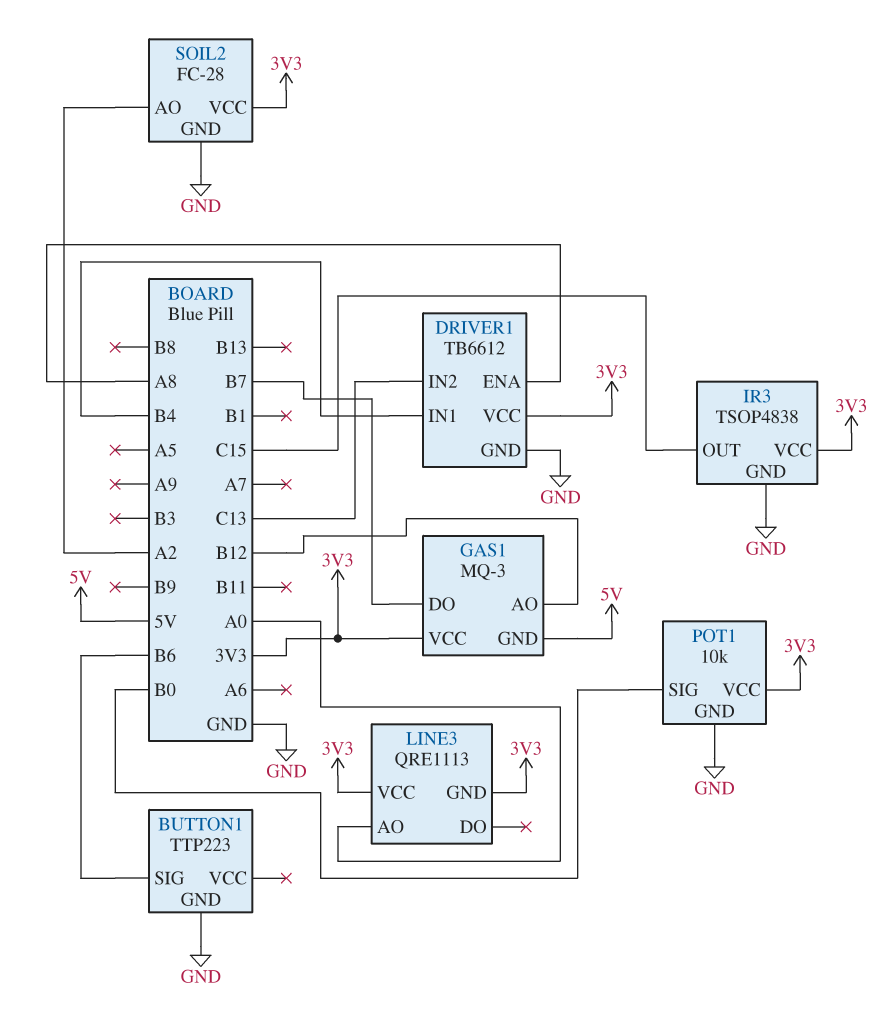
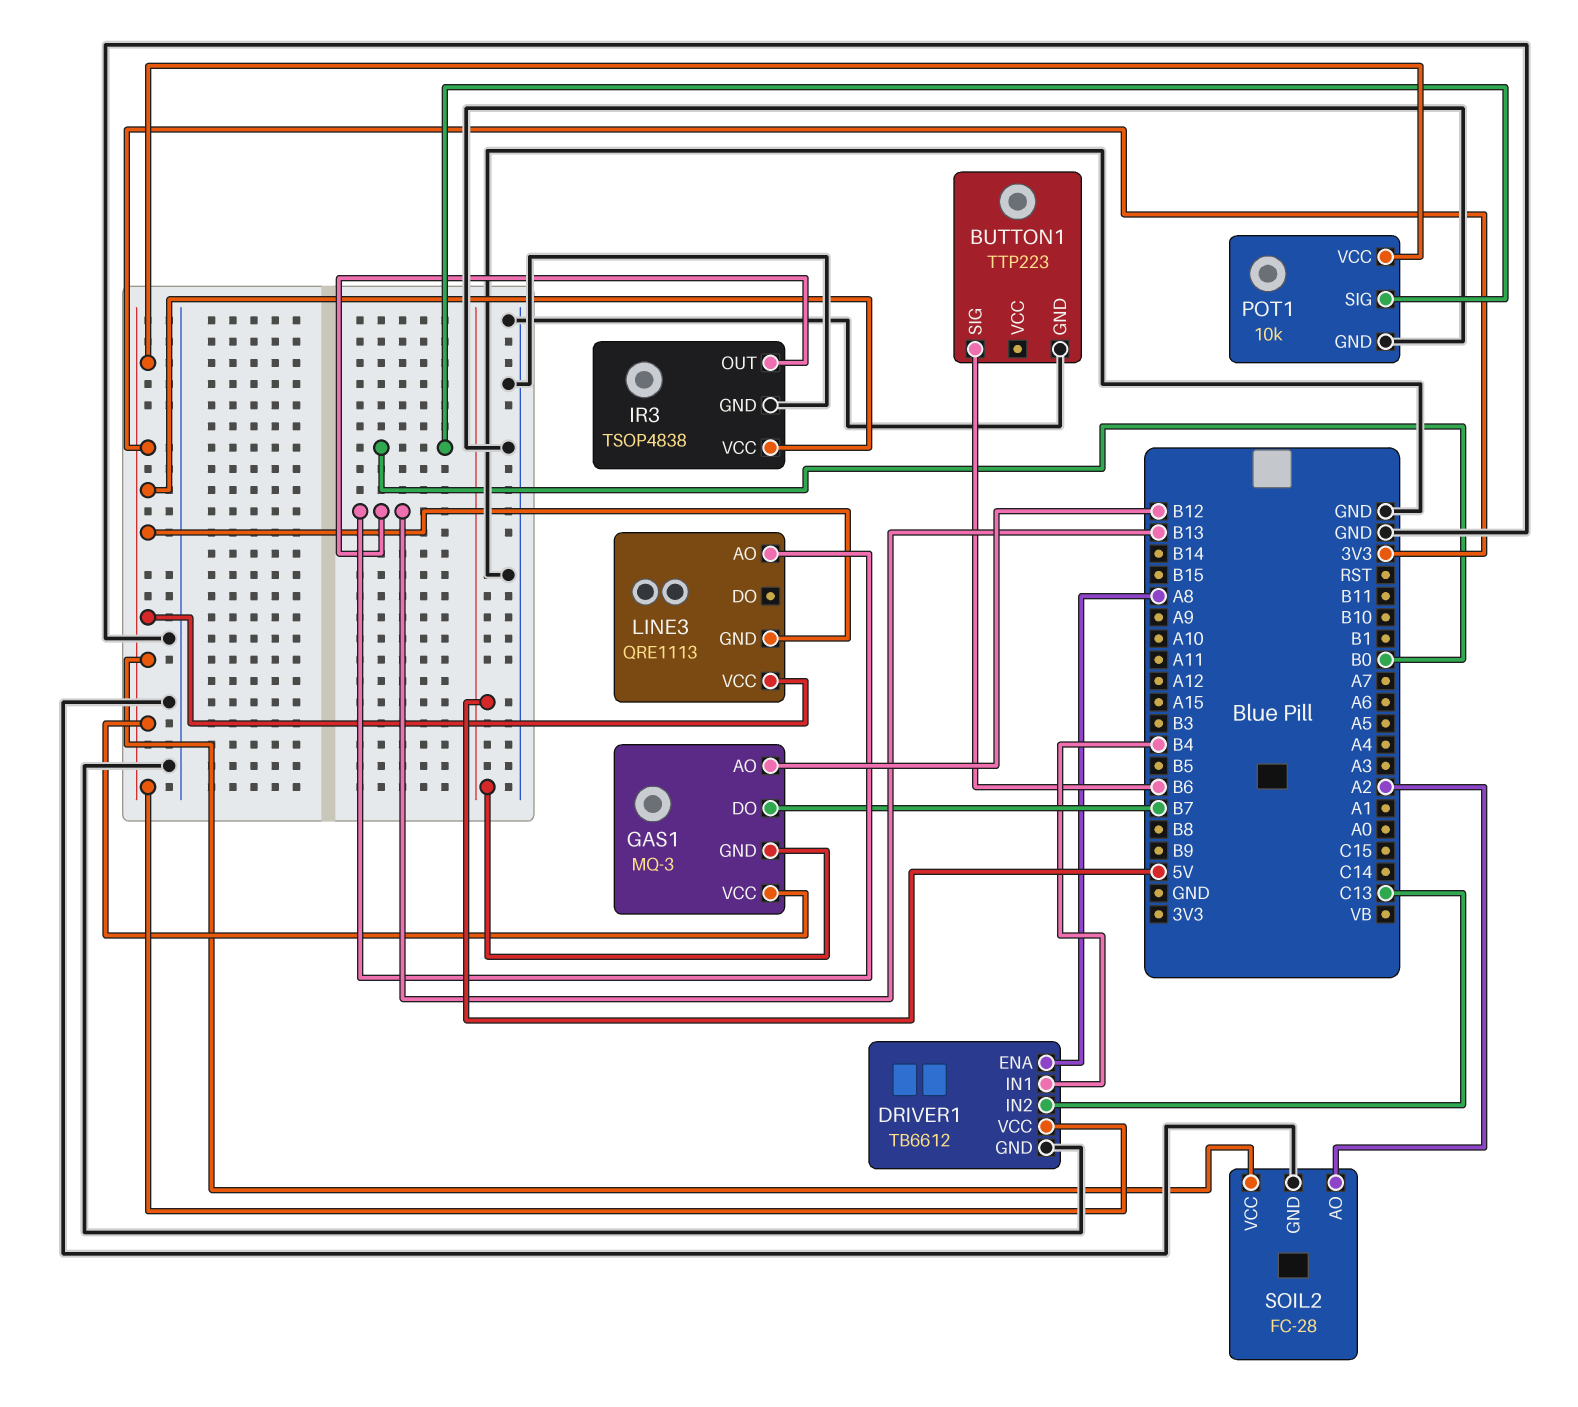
IR3 pin OUT: C15 -> B13
LINE3 pin AO: A0 -> B13

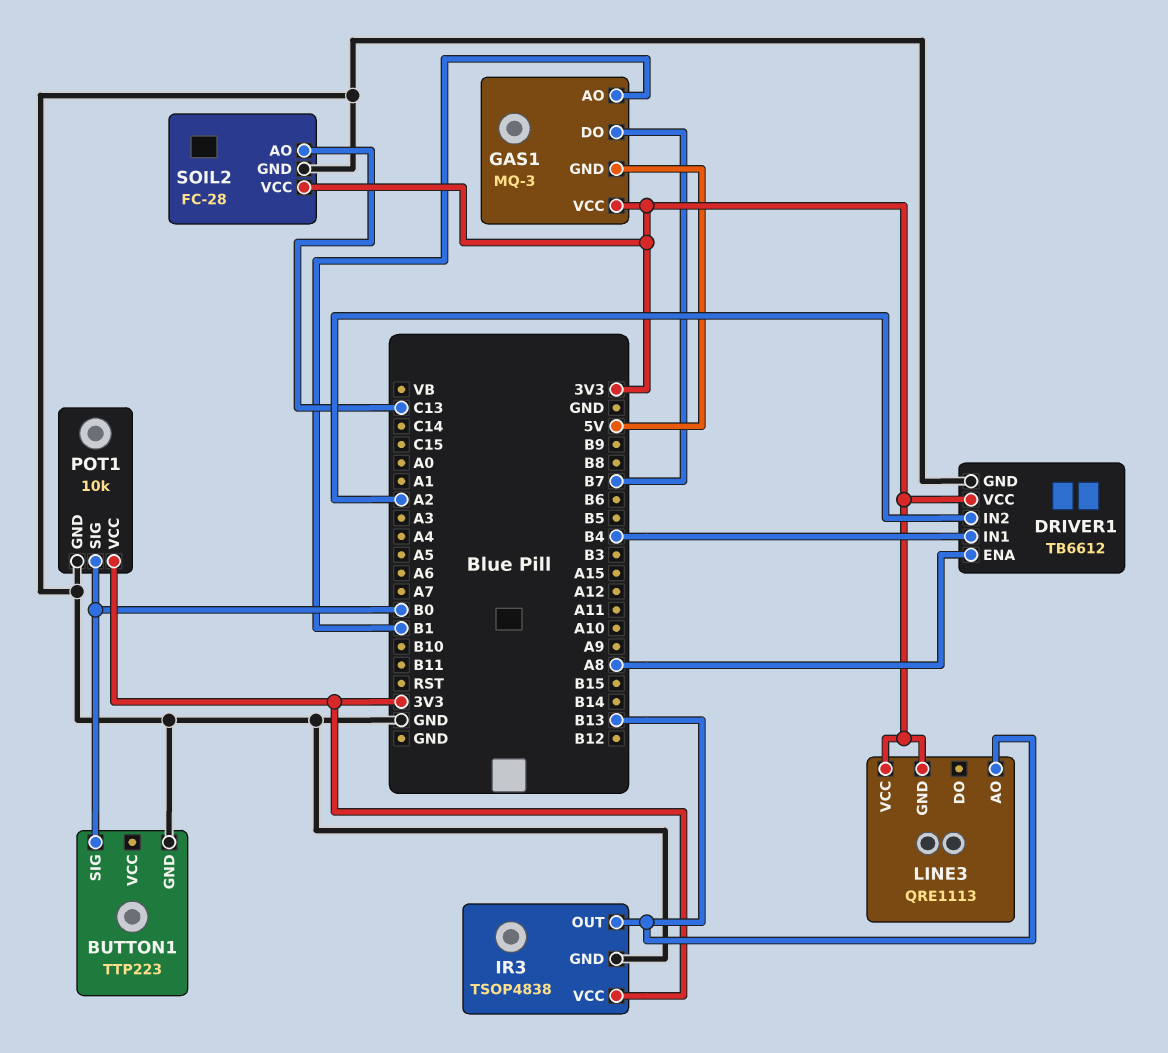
BUTTON1 pin SIG: B6 -> B0
DRIVER1 pin IN2: C13 -> A2
GAS1 pin AO: B12 -> B1
SOIL2 pin AO: A2 -> C13

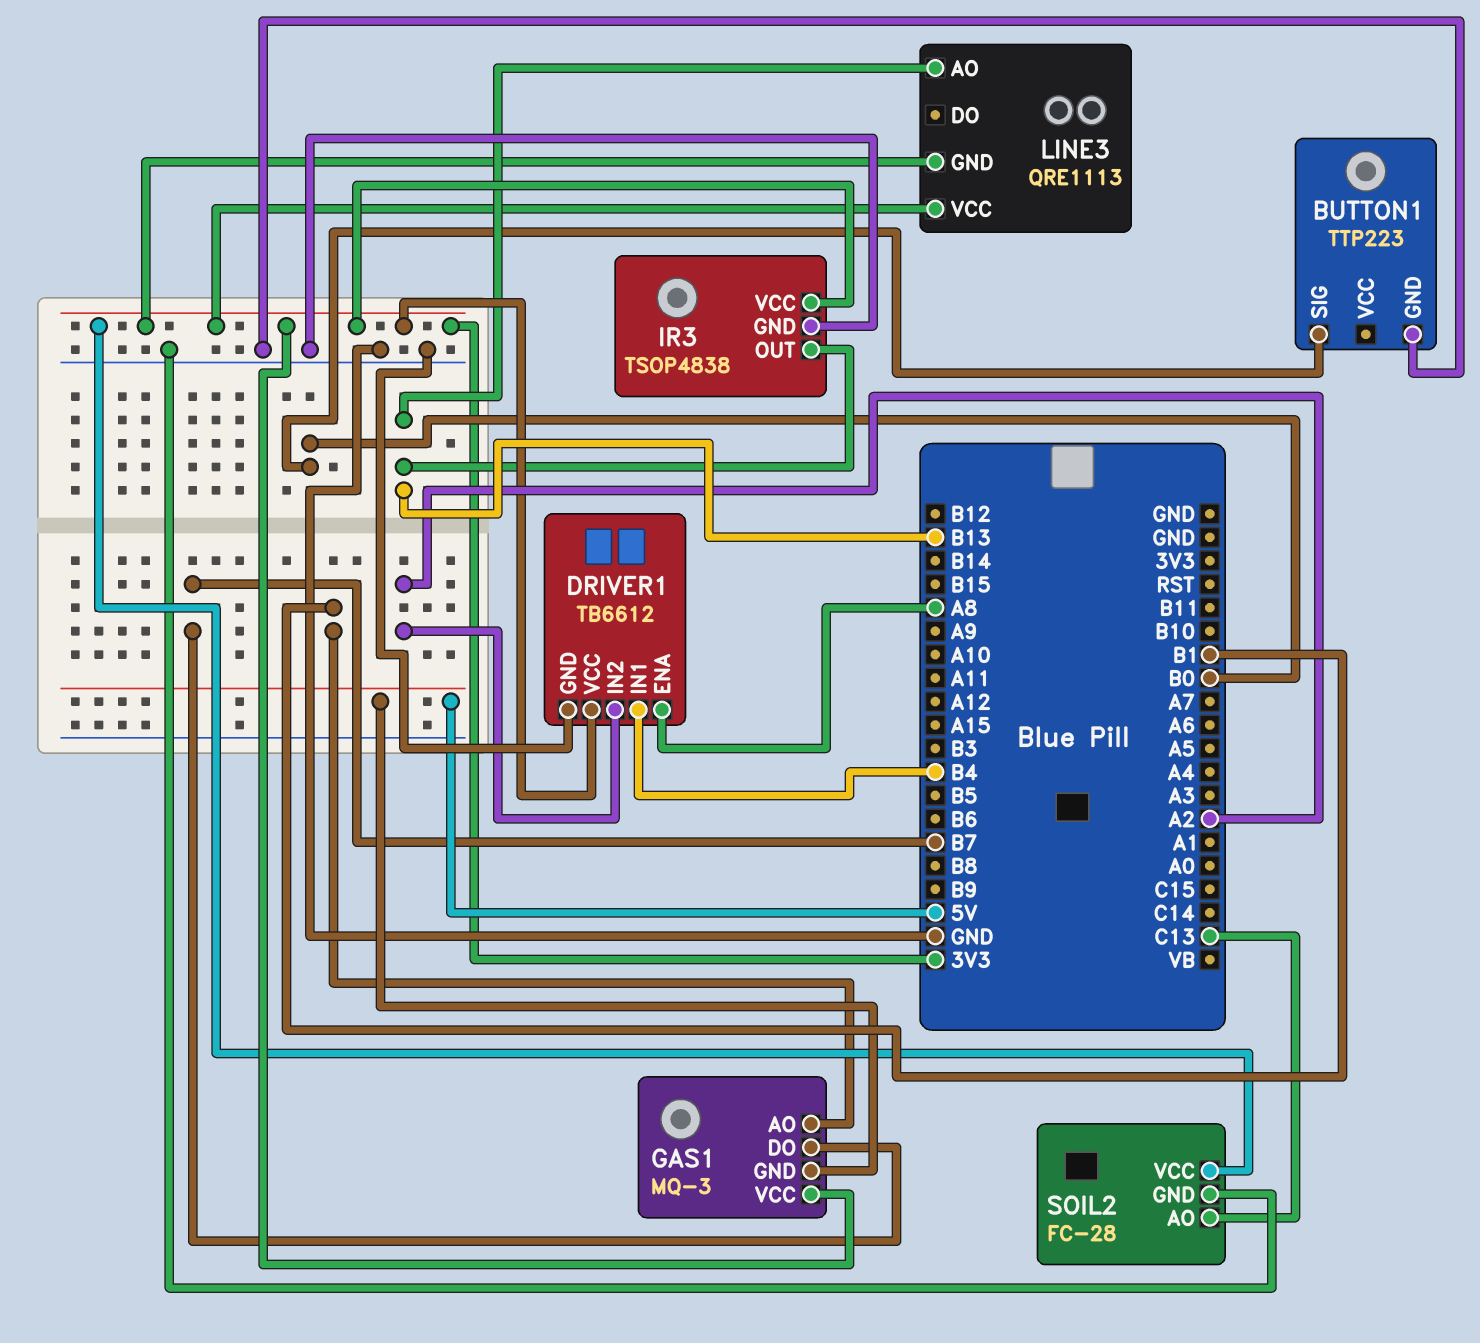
POT1: 10k -> none
POT1 pin GND: GND -> none
POT1 pin SIG: B0 -> none
POT1 pin VCC: 3V3 -> none

